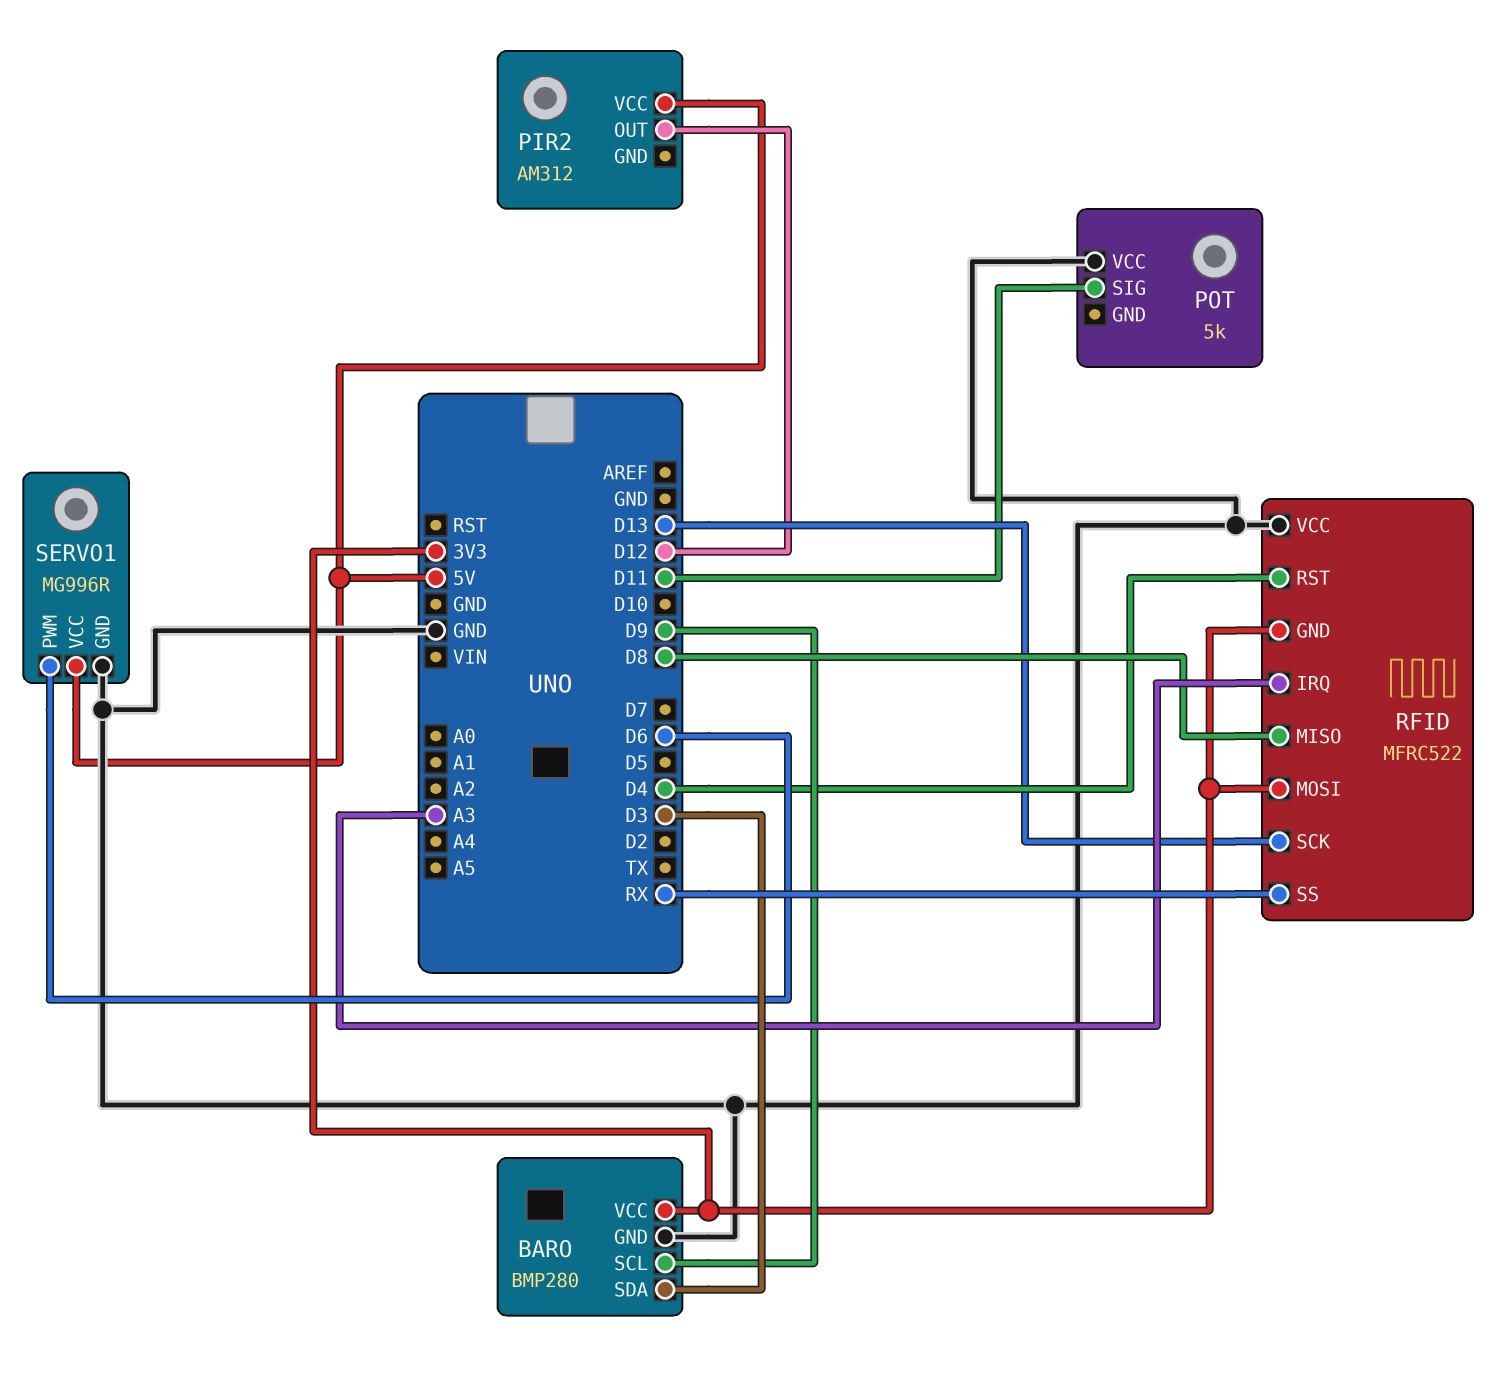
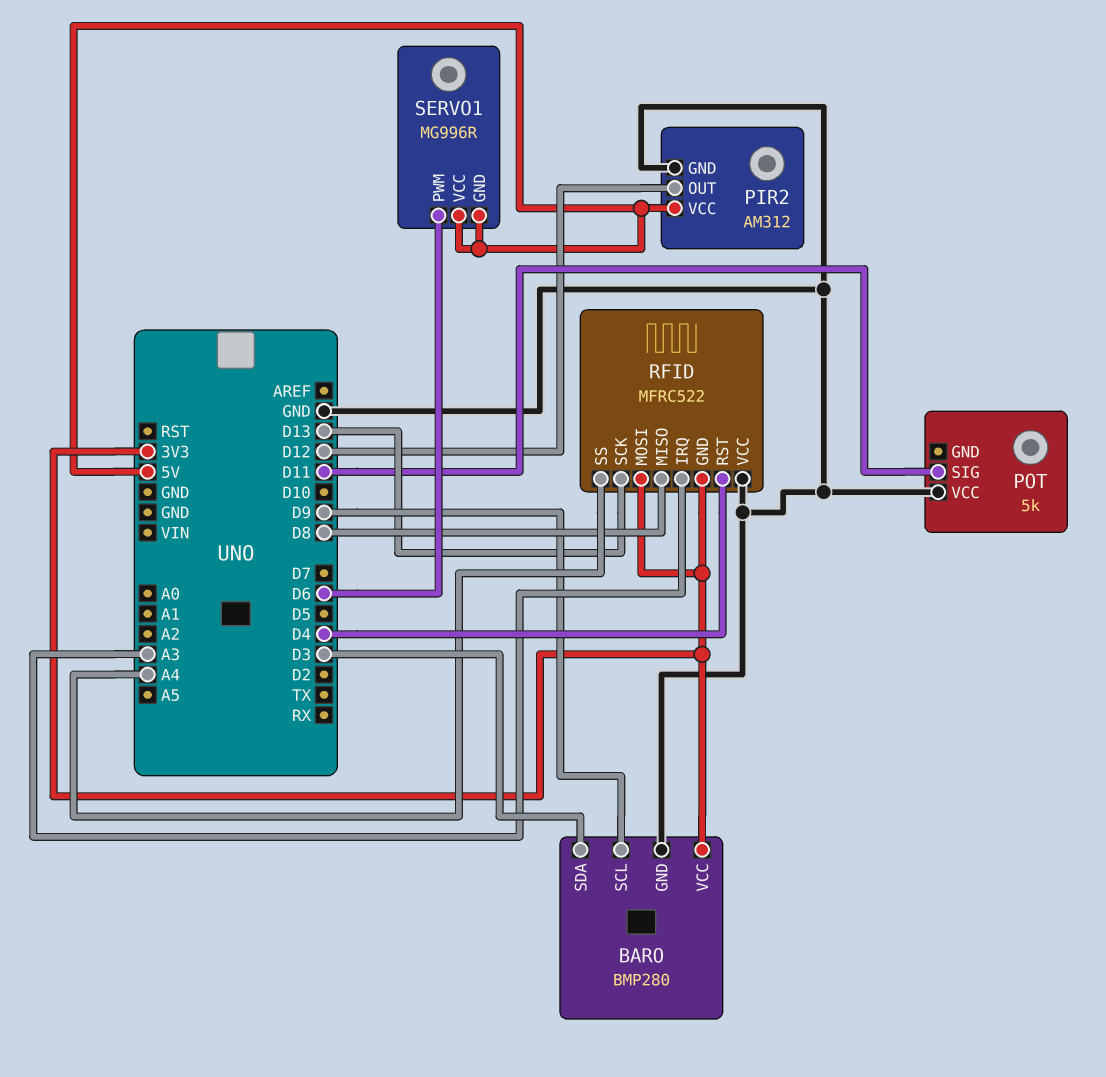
PIR2 pin GND: none -> GND
RFID pin SS: RX -> A4
SERVO1 pin GND: GND -> 5V

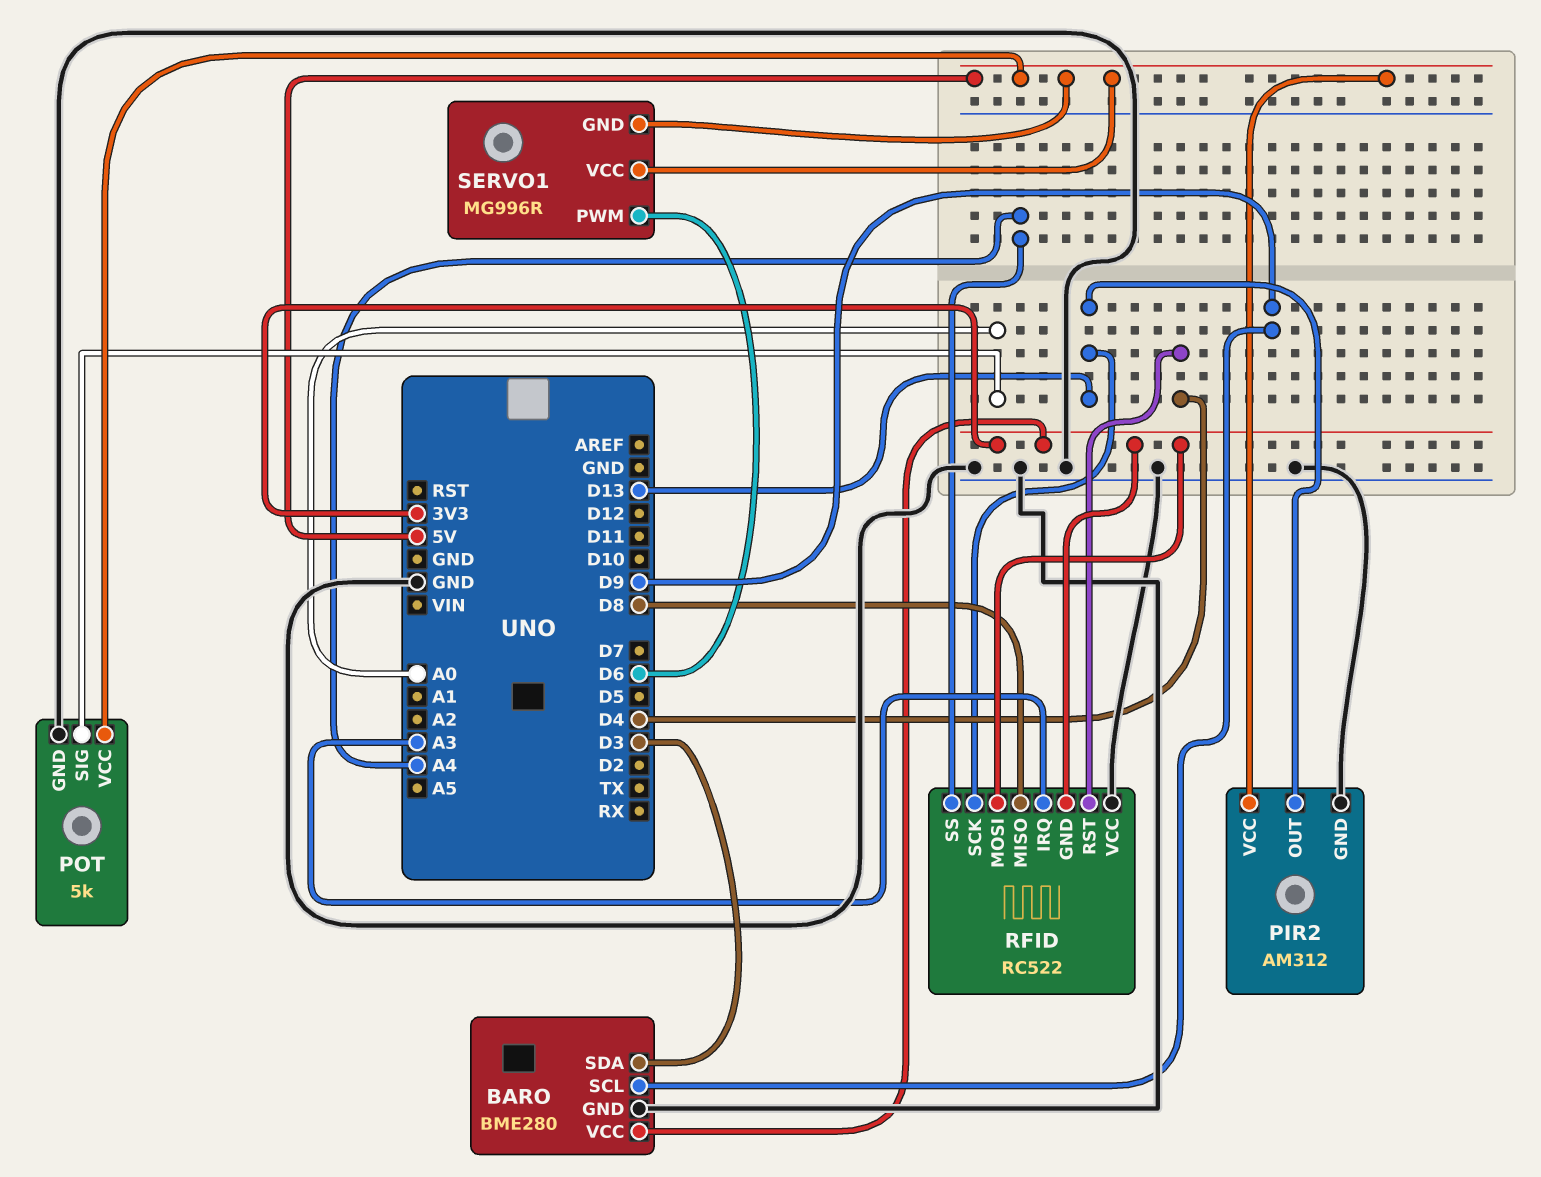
BARO: BMP280 -> BME280
PIR2 pin OUT: D12 -> D13
POT pin GND: none -> GND
POT pin SIG: D11 -> A0
POT pin VCC: GND -> 5V
RFID: MFRC522 -> RC522

